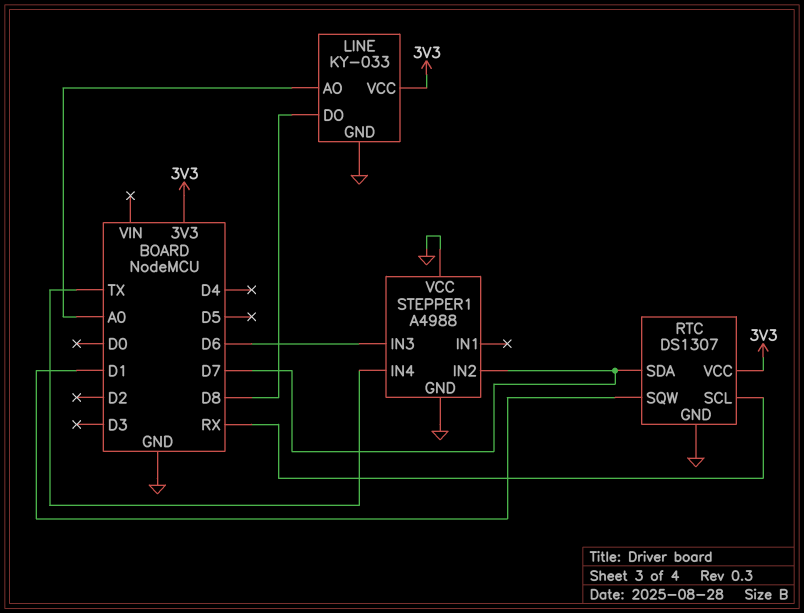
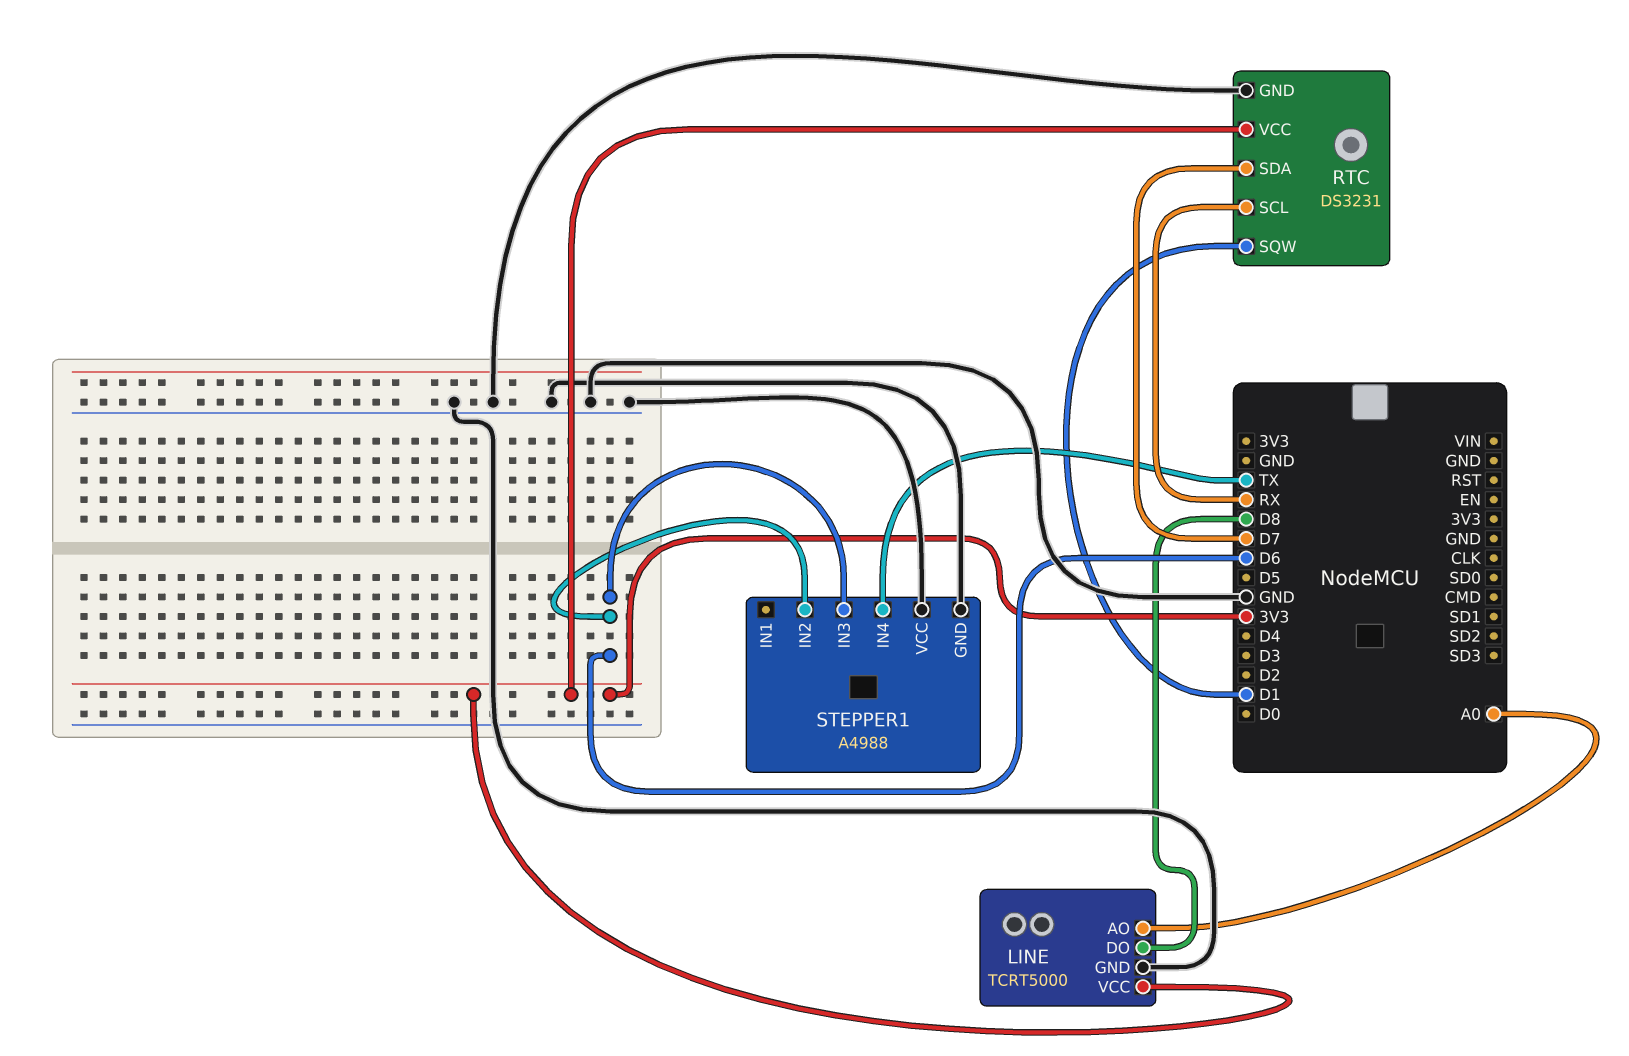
LINE: KY-033 -> TCRT5000
RTC: DS1307 -> DS3231
STEPPER1 pin IN2: D7 -> D6

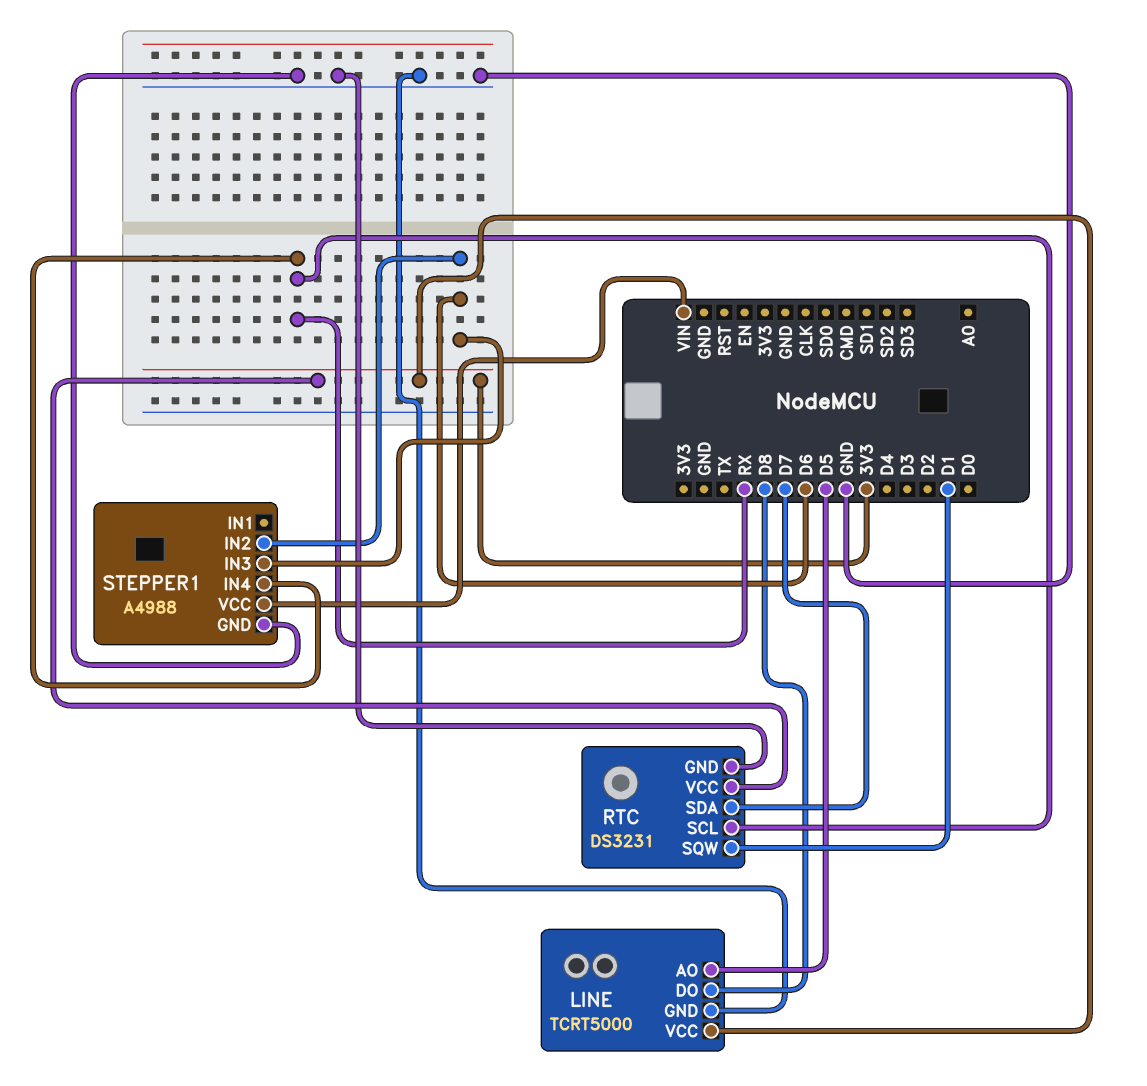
LINE pin AO: A0 -> D5
STEPPER1 pin IN4: TX -> RX
STEPPER1 pin VCC: GND -> VIN

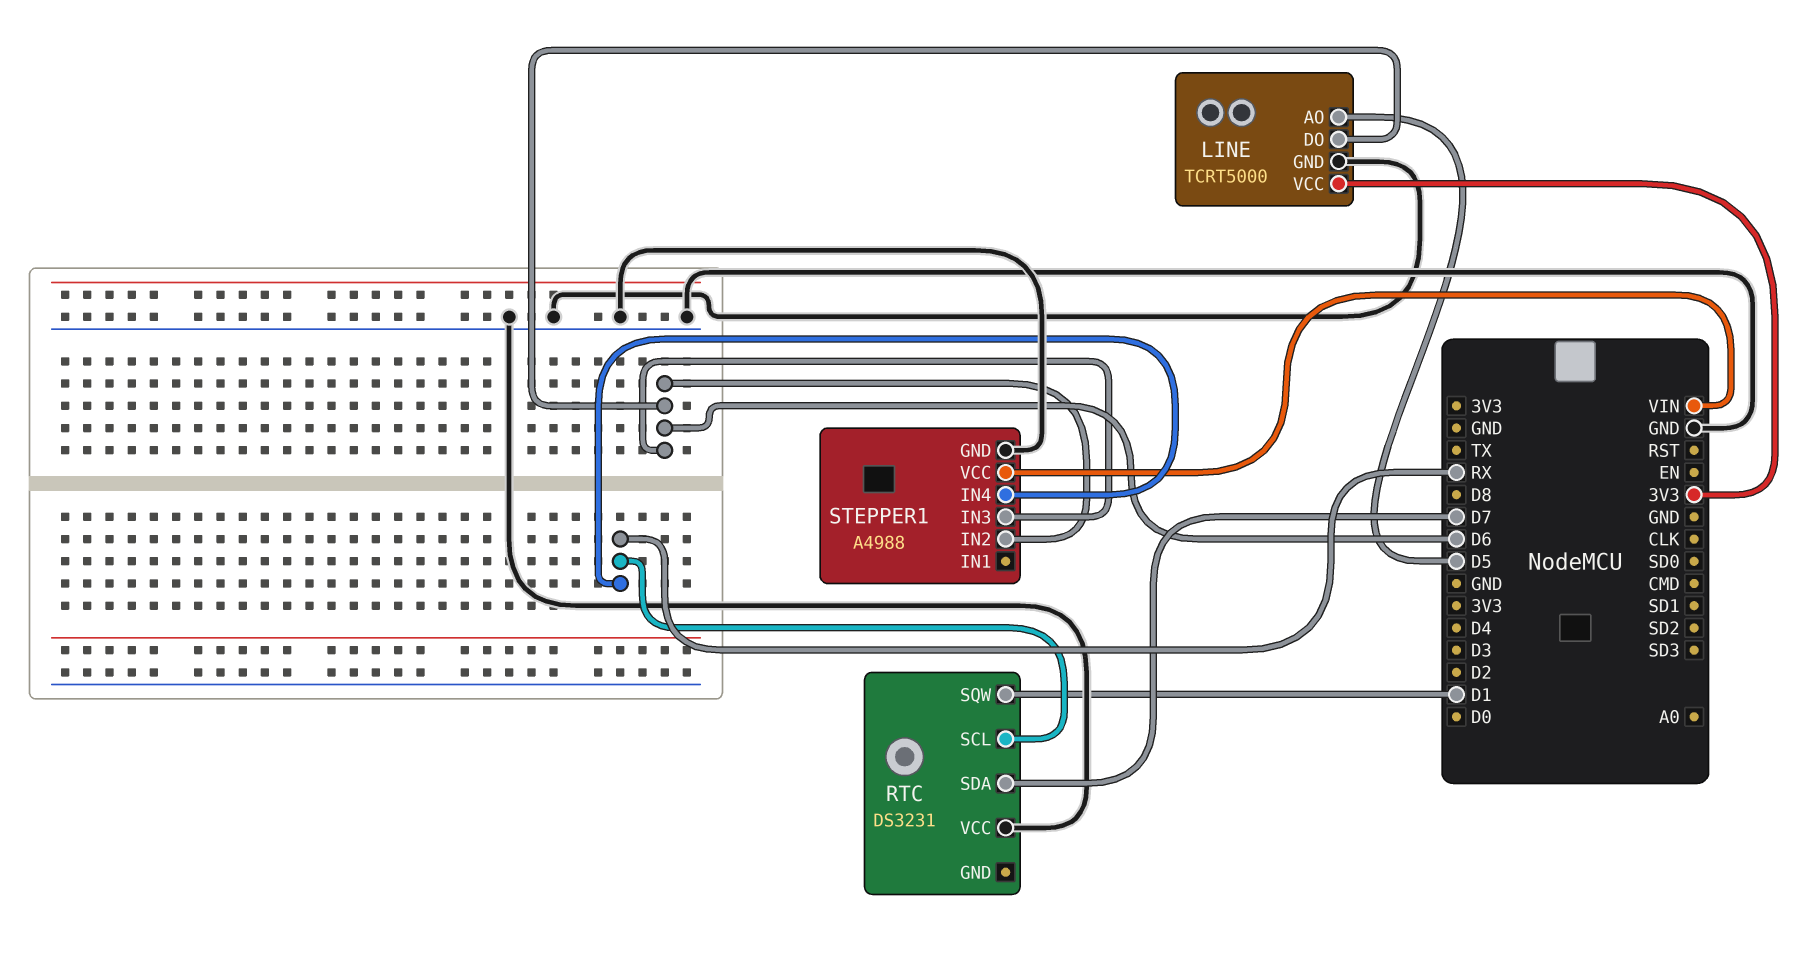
LINE pin DO: D8 -> D6
RTC pin GND: GND -> none
RTC pin VCC: 3V3 -> GND

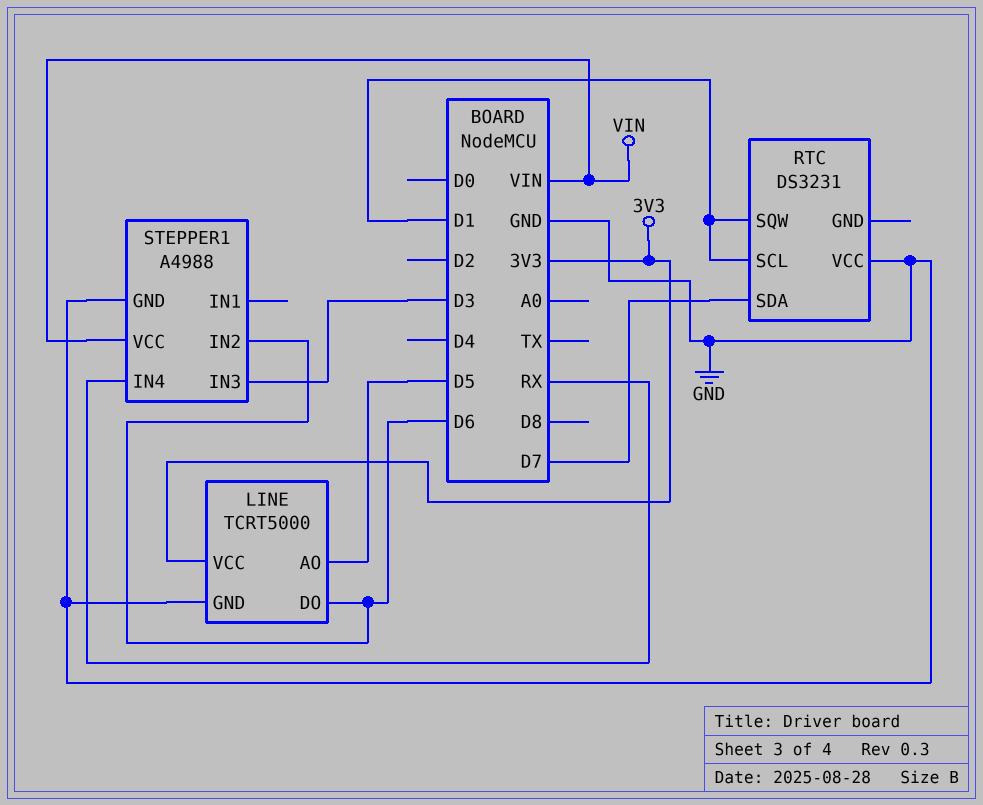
RTC pin SCL: RX -> D1
STEPPER1 pin IN3: D6 -> D3

